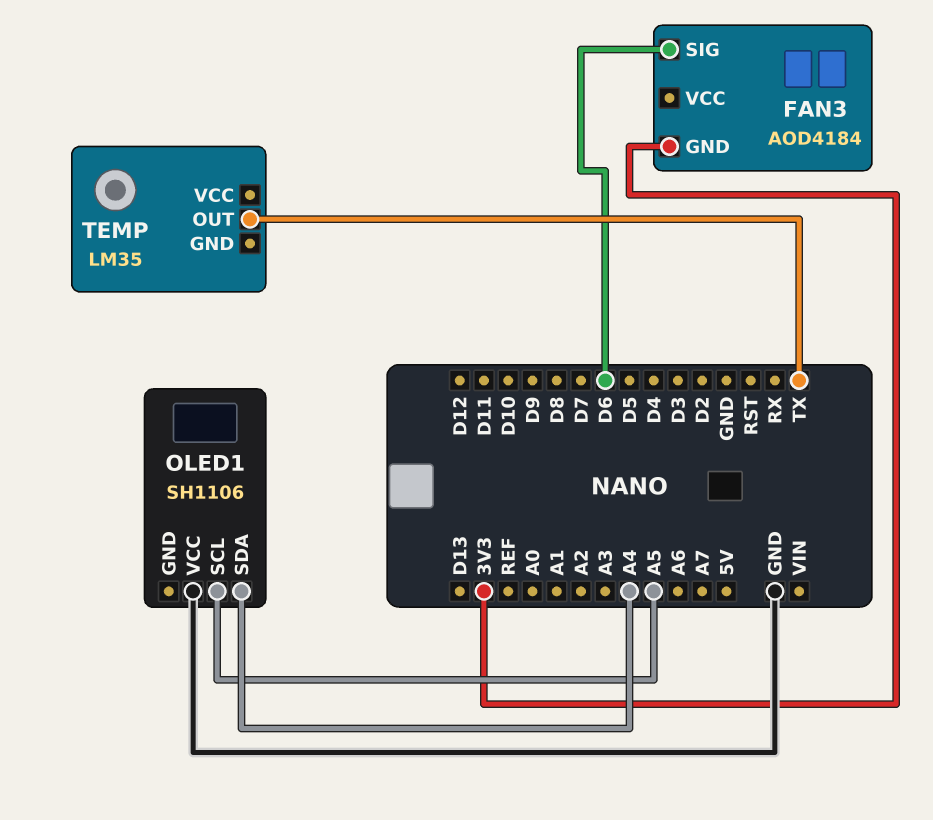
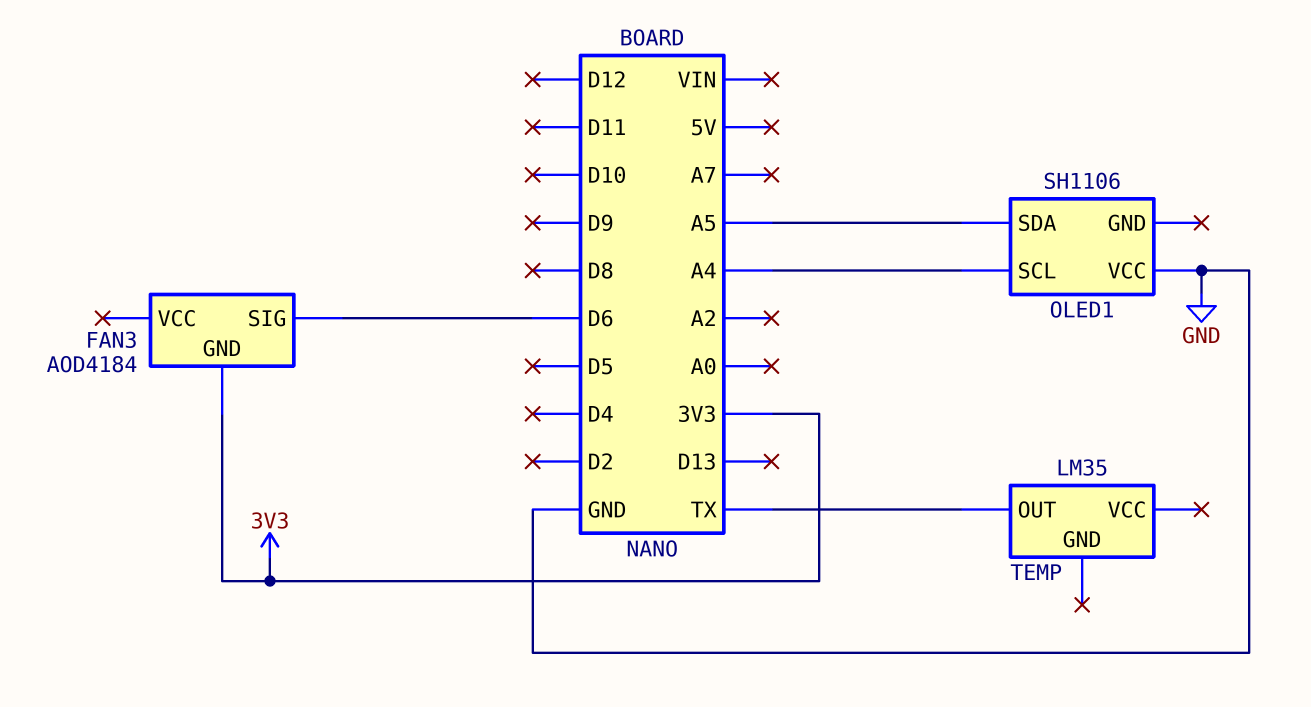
OLED1 pin SCL: A5 -> A4
OLED1 pin SDA: A4 -> A5

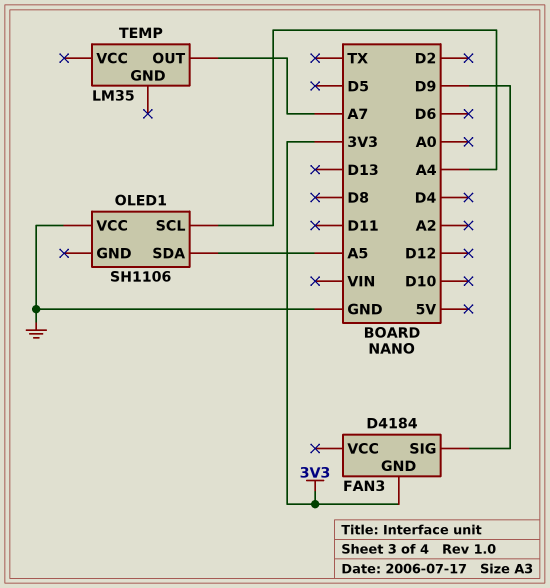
FAN3: AOD4184 -> D4184
FAN3 pin SIG: D6 -> D9
TEMP pin OUT: TX -> A7

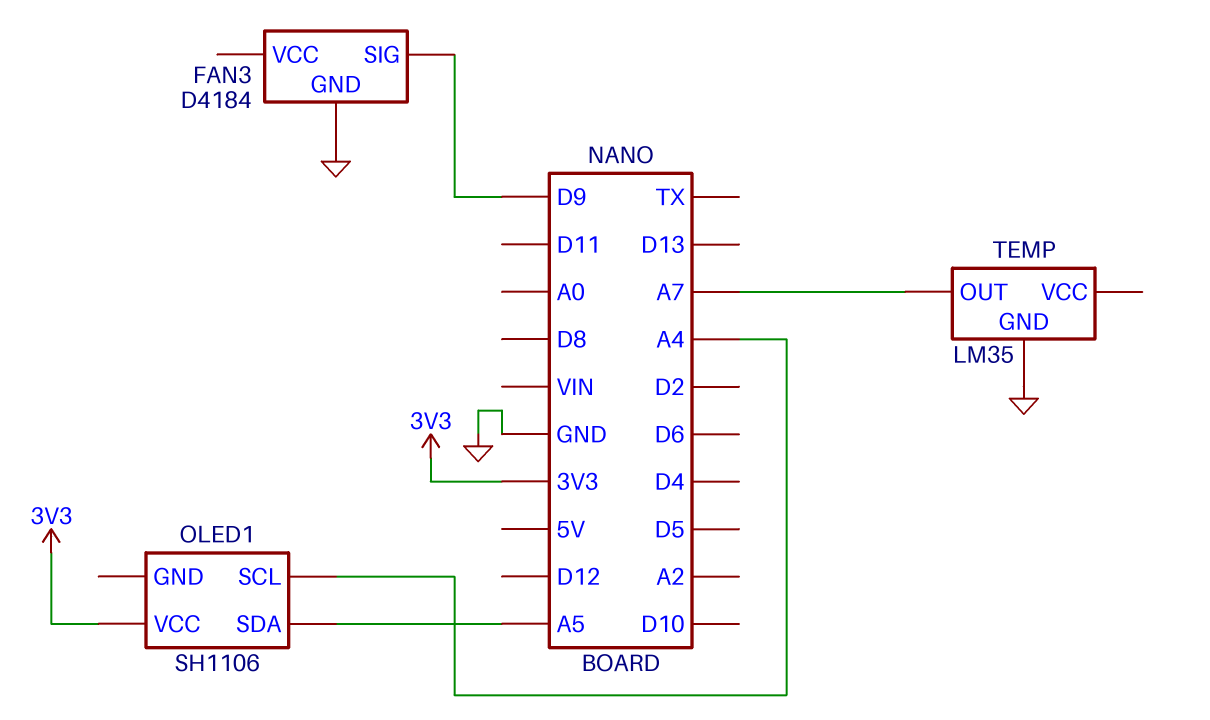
FAN3 pin GND: 3V3 -> GND
OLED1 pin VCC: GND -> 3V3
TEMP pin GND: none -> GND

